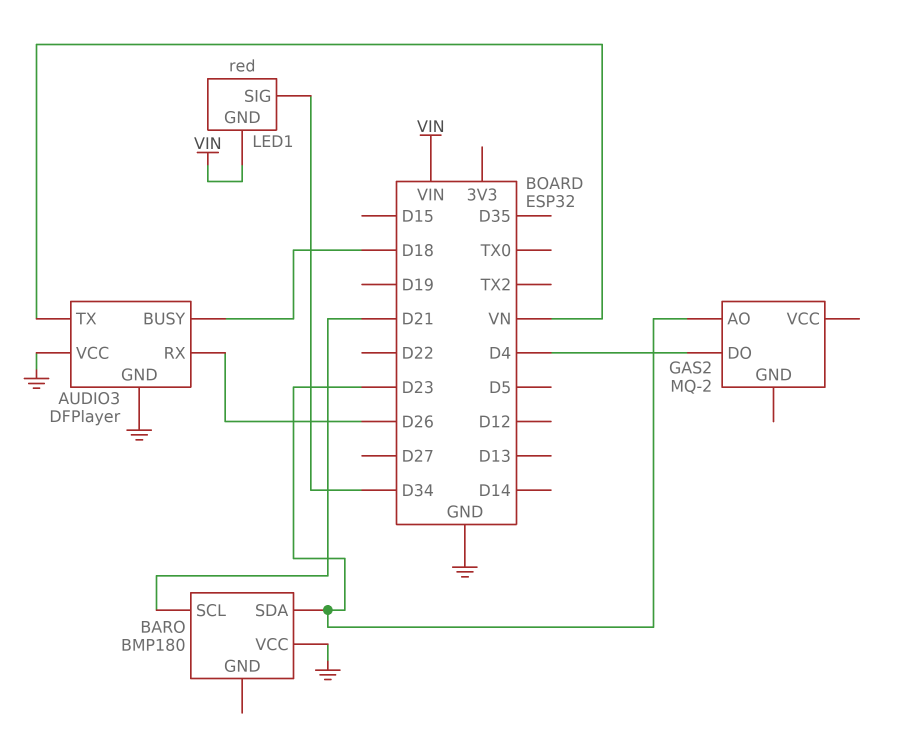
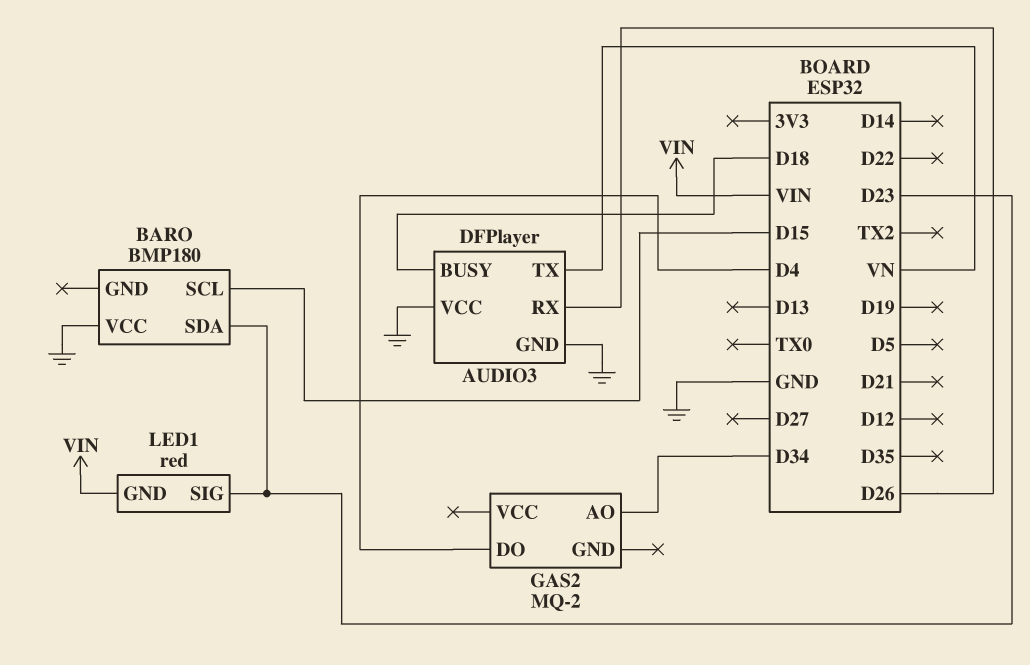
BARO pin SCL: D21 -> D15
GAS2 pin AO: D23 -> D34
LED1 pin SIG: D34 -> D23

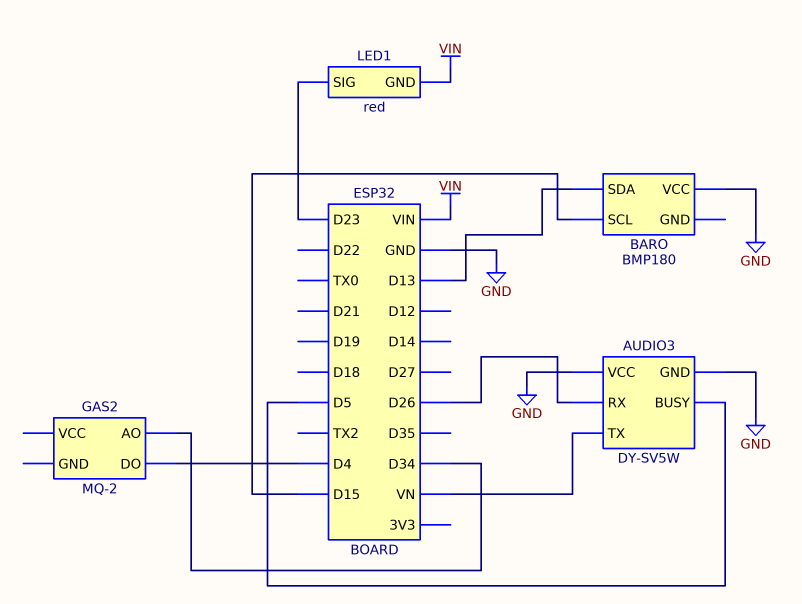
AUDIO3: DFPlayer -> DY-SV5W
AUDIO3 pin BUSY: D18 -> D5
BARO pin SDA: D23 -> D13

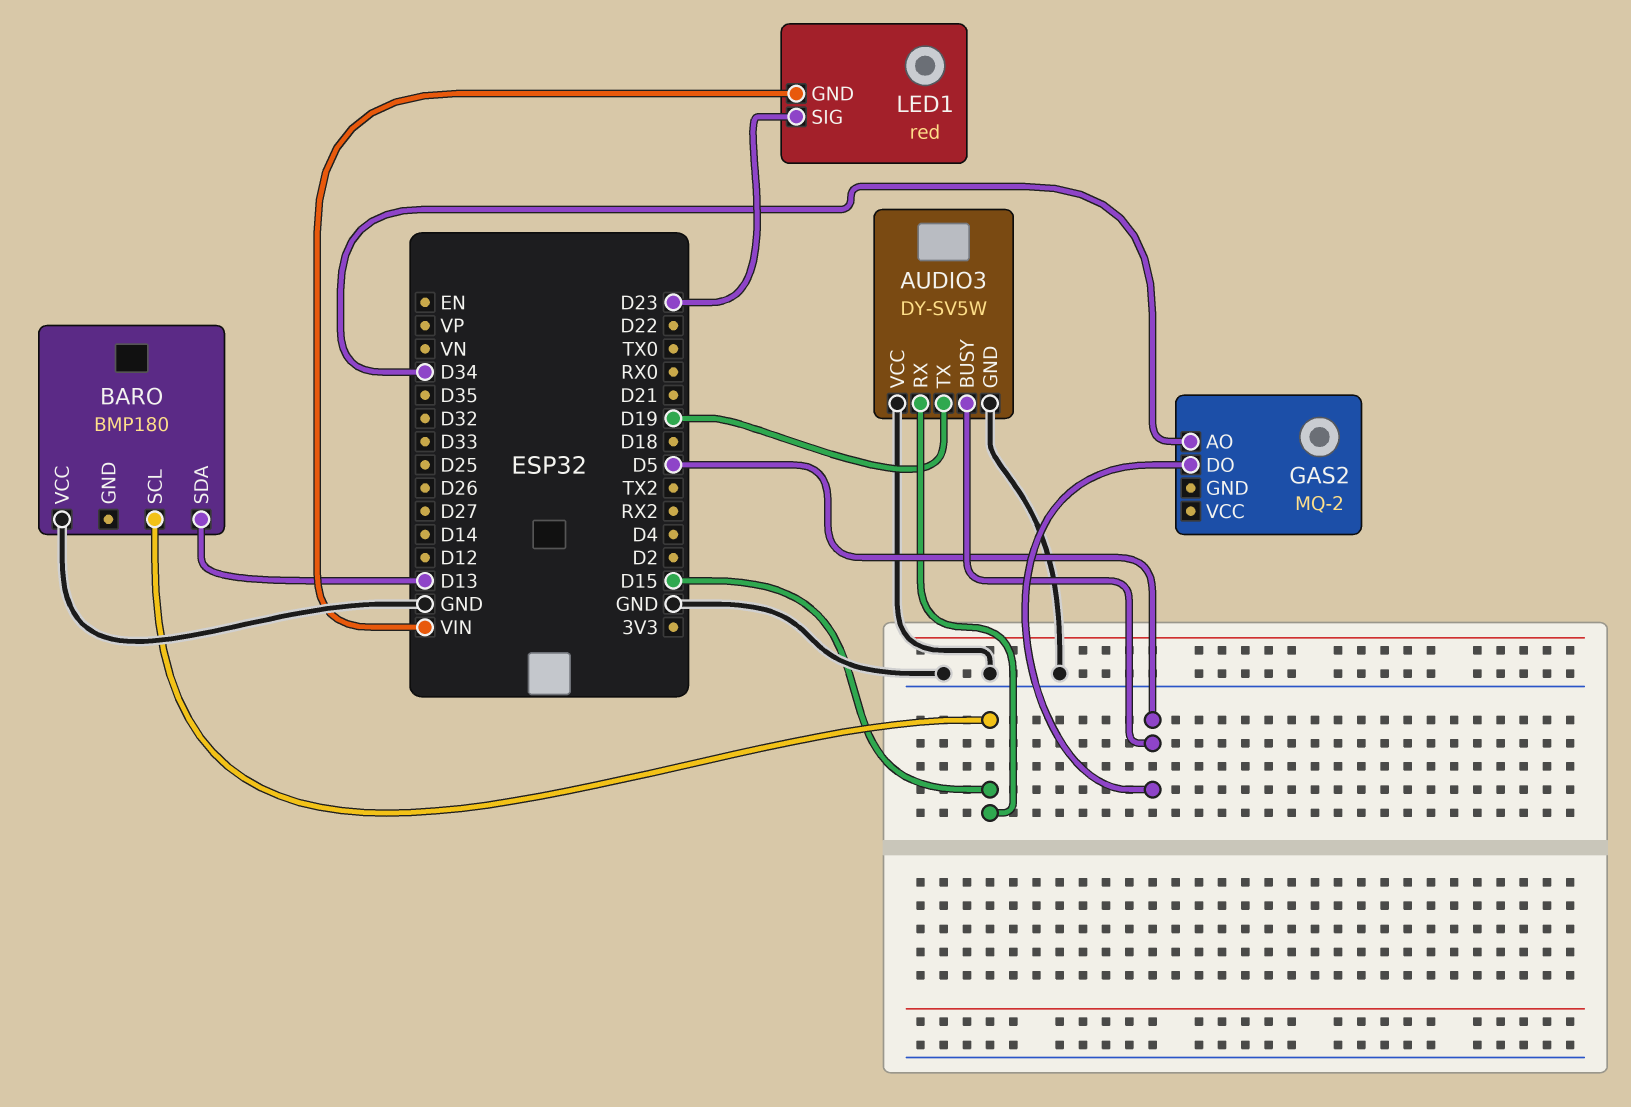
AUDIO3 pin RX: D26 -> D15
AUDIO3 pin TX: VN -> D19
GAS2 pin DO: D4 -> D5

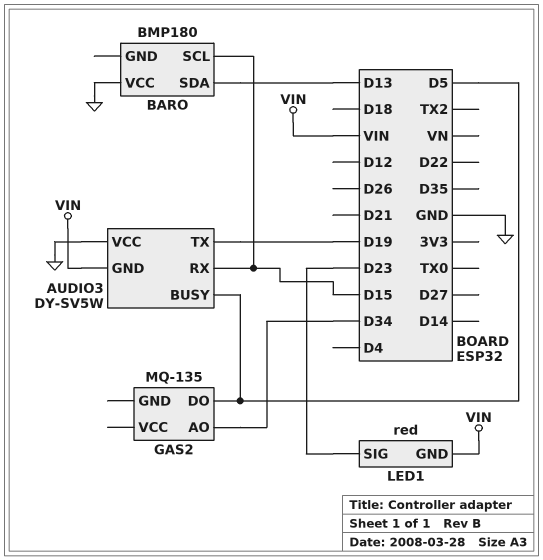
AUDIO3 pin GND: GND -> VIN
GAS2: MQ-2 -> MQ-135

